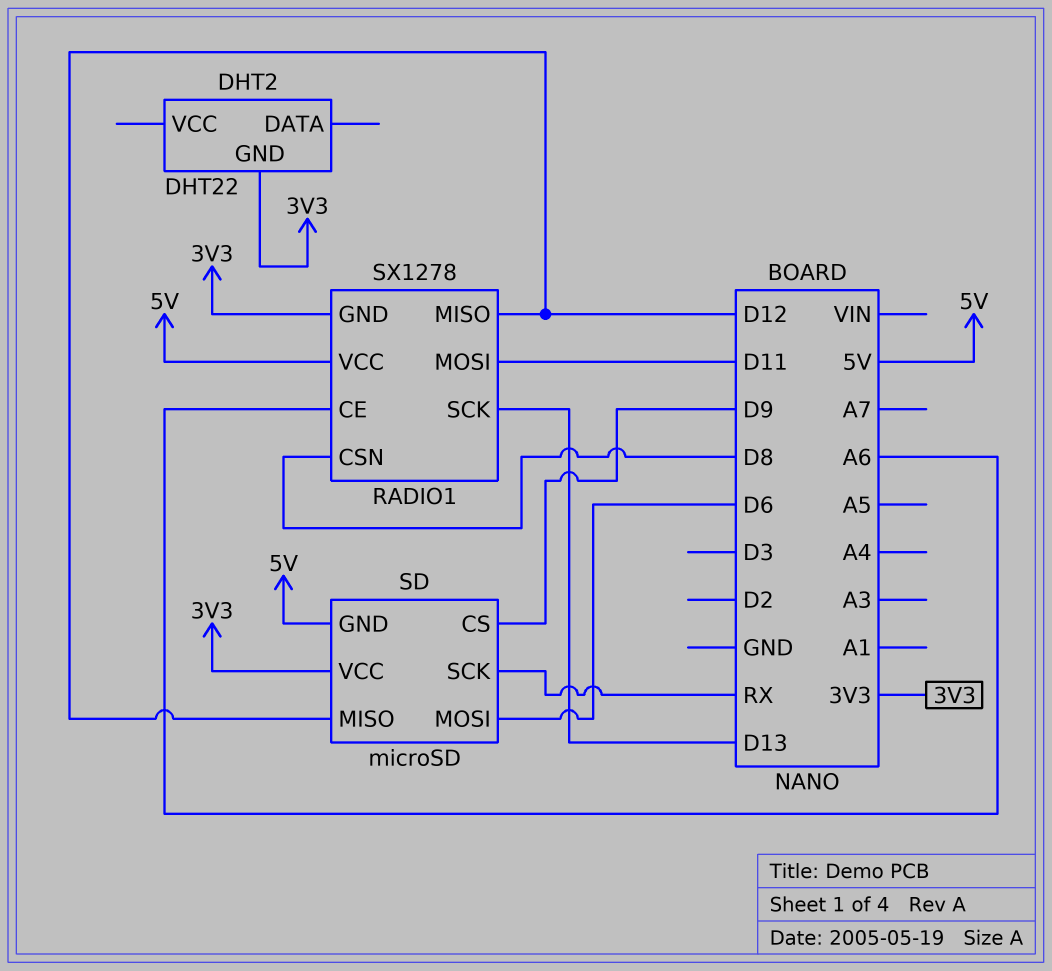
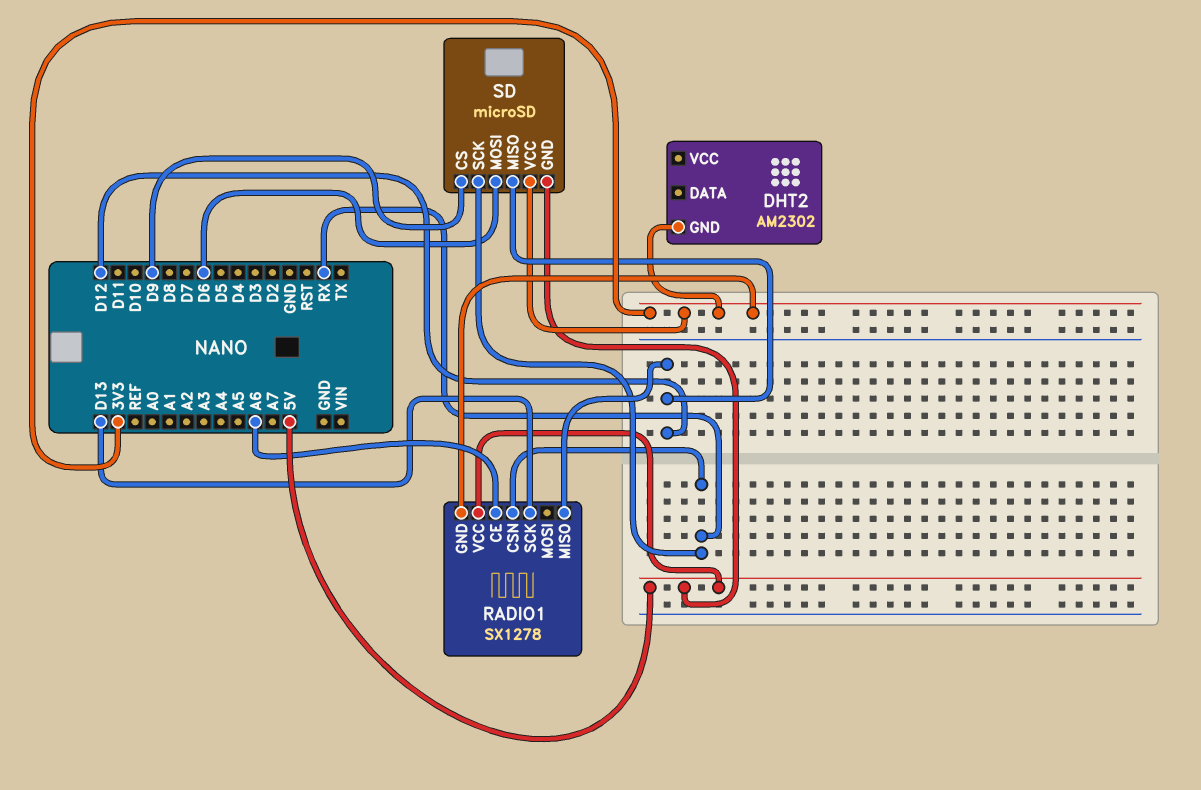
DHT2: DHT22 -> AM2302
RADIO1 pin CSN: D8 -> RX
RADIO1 pin MOSI: D11 -> none

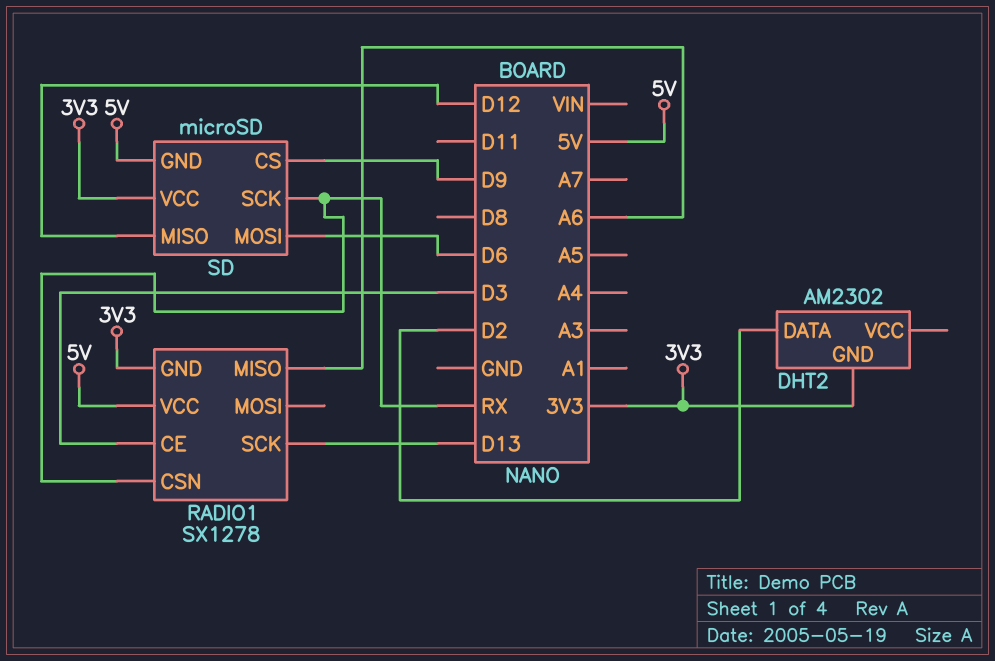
DHT2 pin DATA: none -> D2
RADIO1 pin CE: A6 -> D3
RADIO1 pin MISO: D12 -> A6

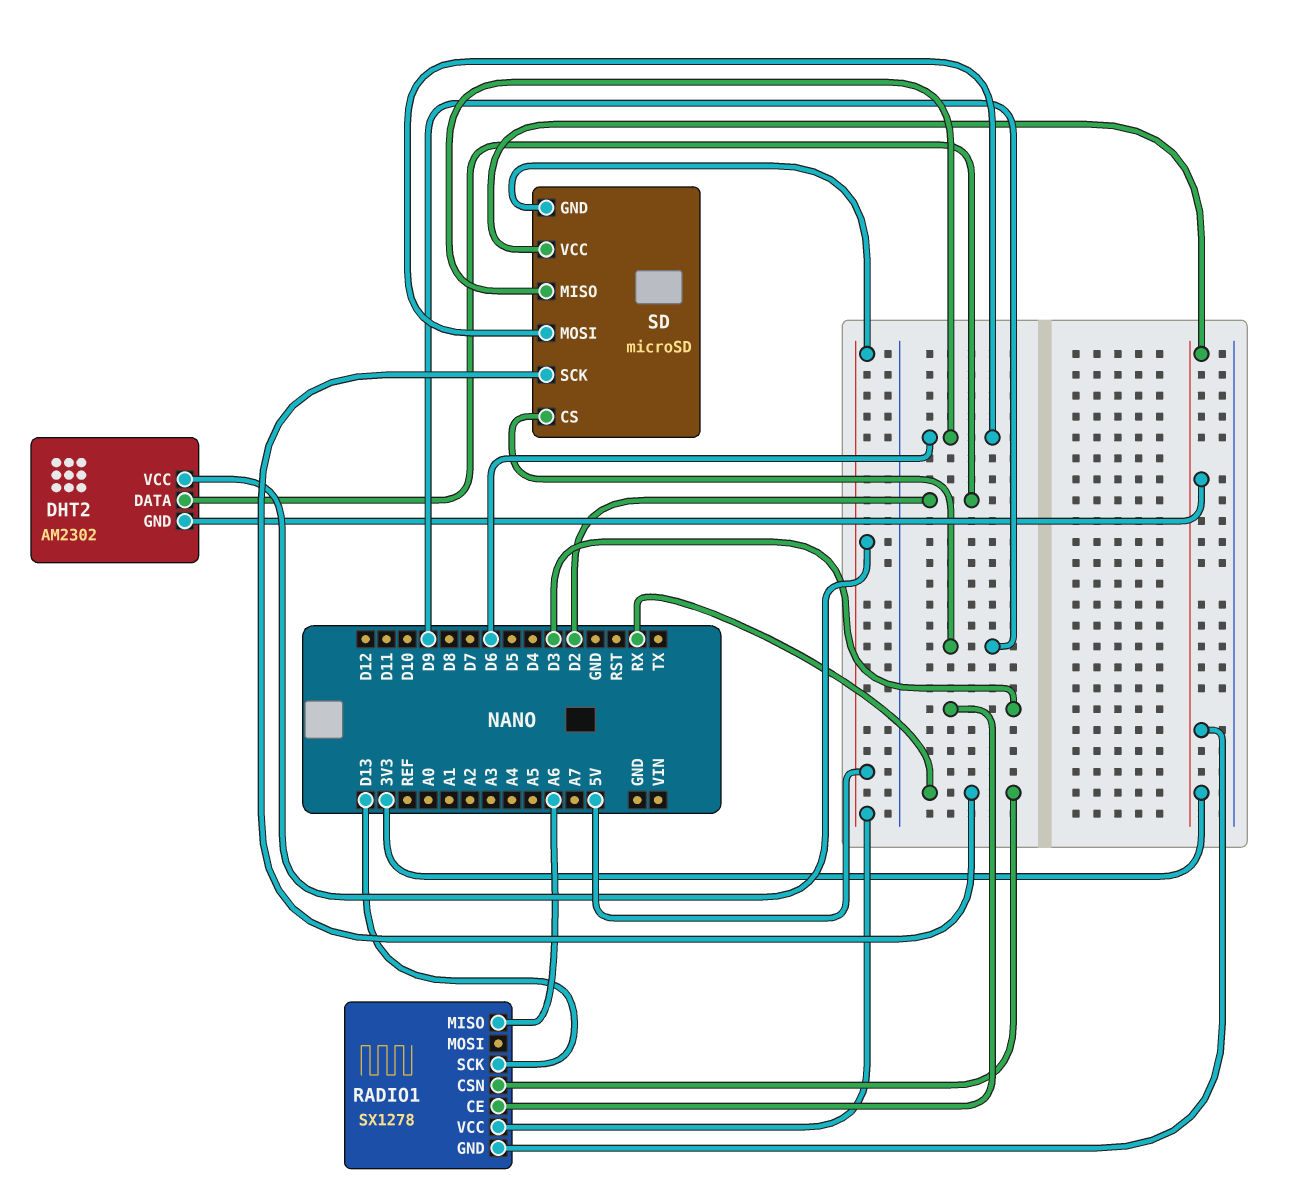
DHT2 pin VCC: none -> 5V
SD pin MISO: D12 -> D6

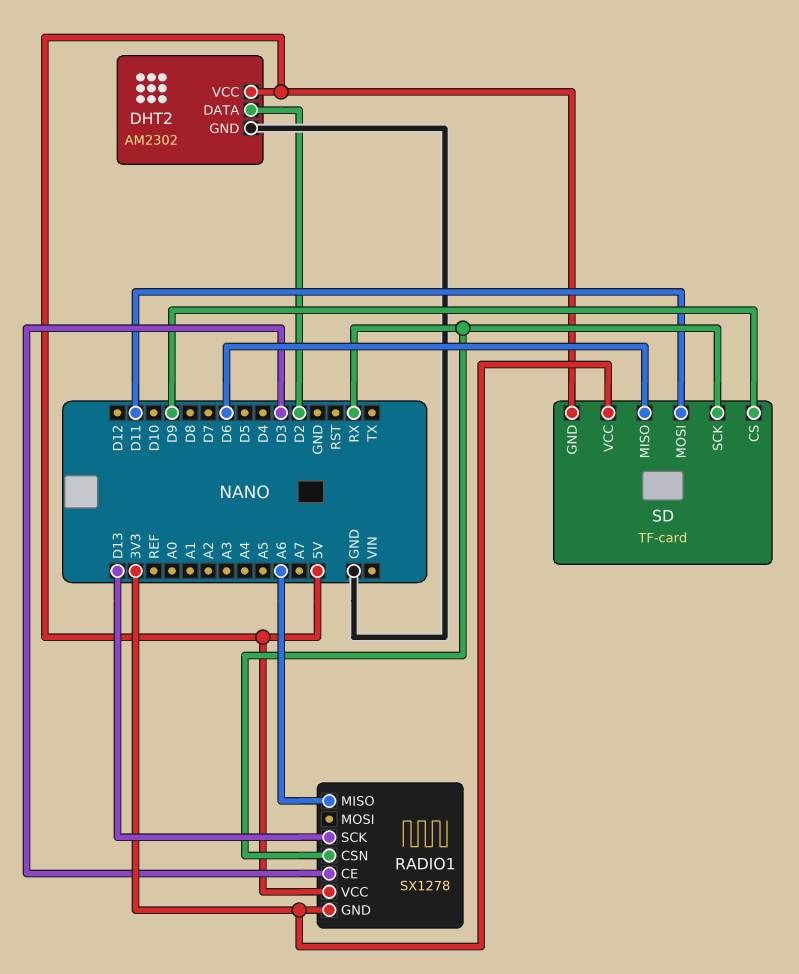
DHT2 pin GND: 3V3 -> GND
SD: microSD -> TF-card
SD pin MOSI: D6 -> D11

